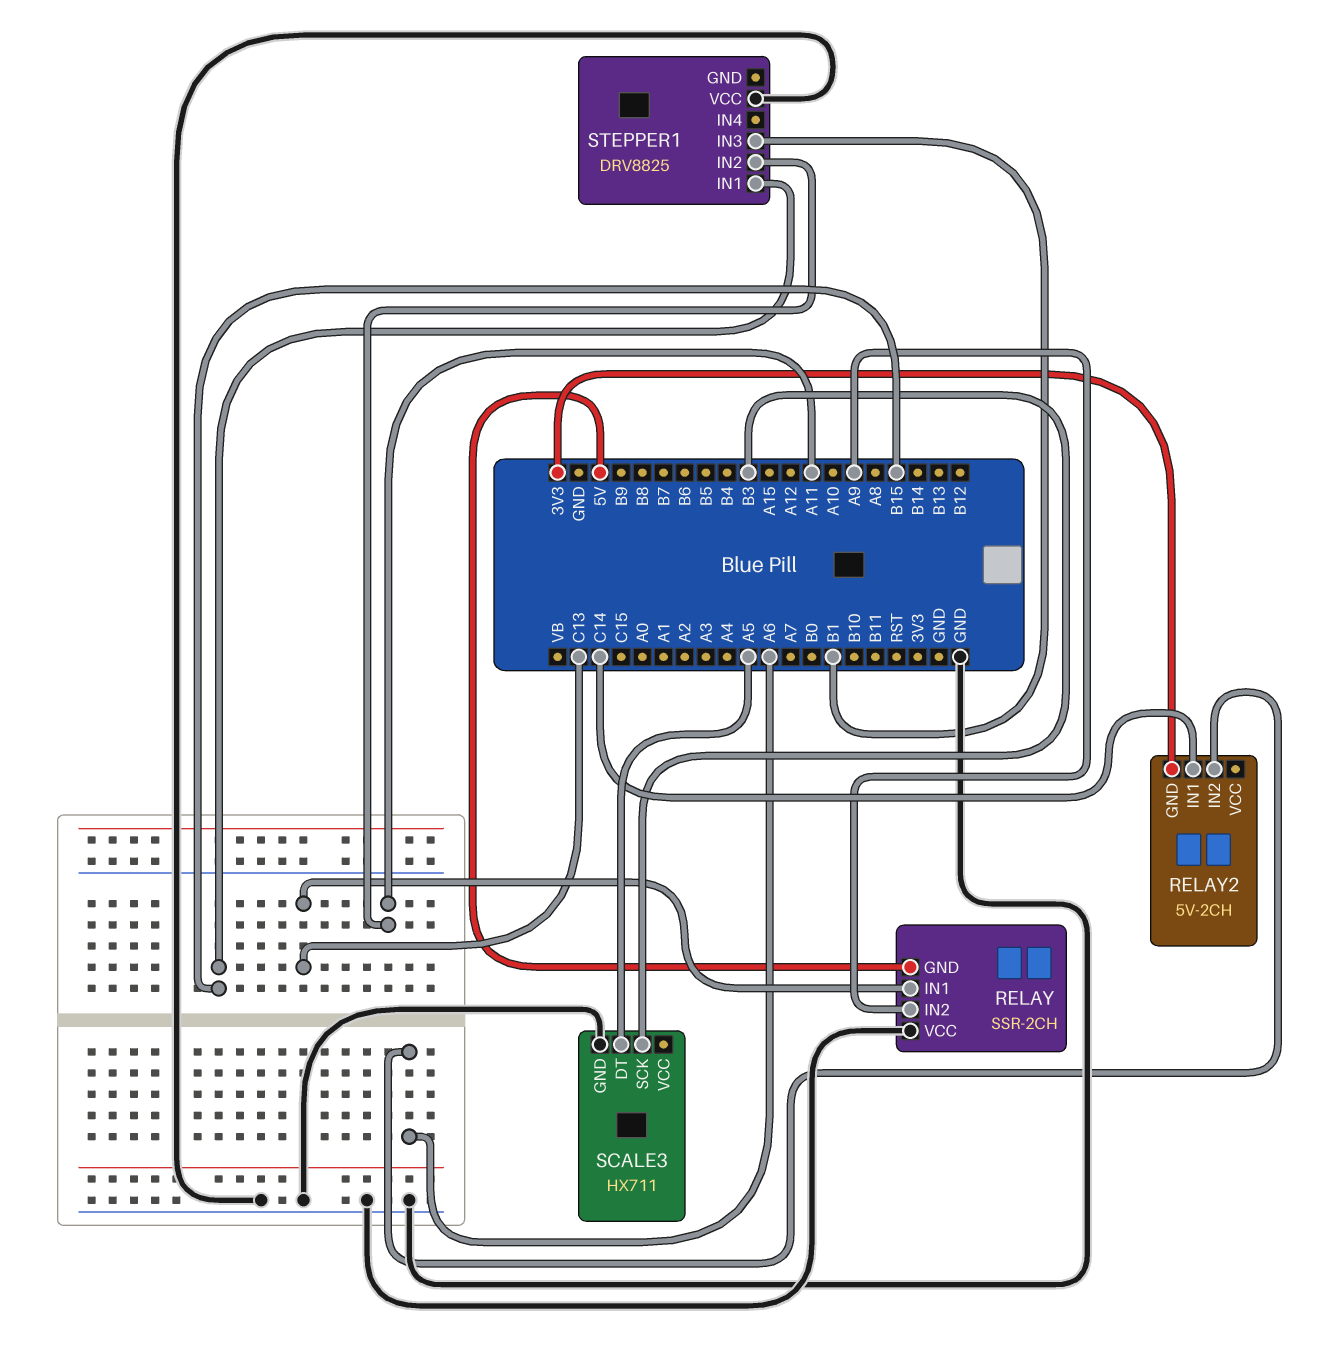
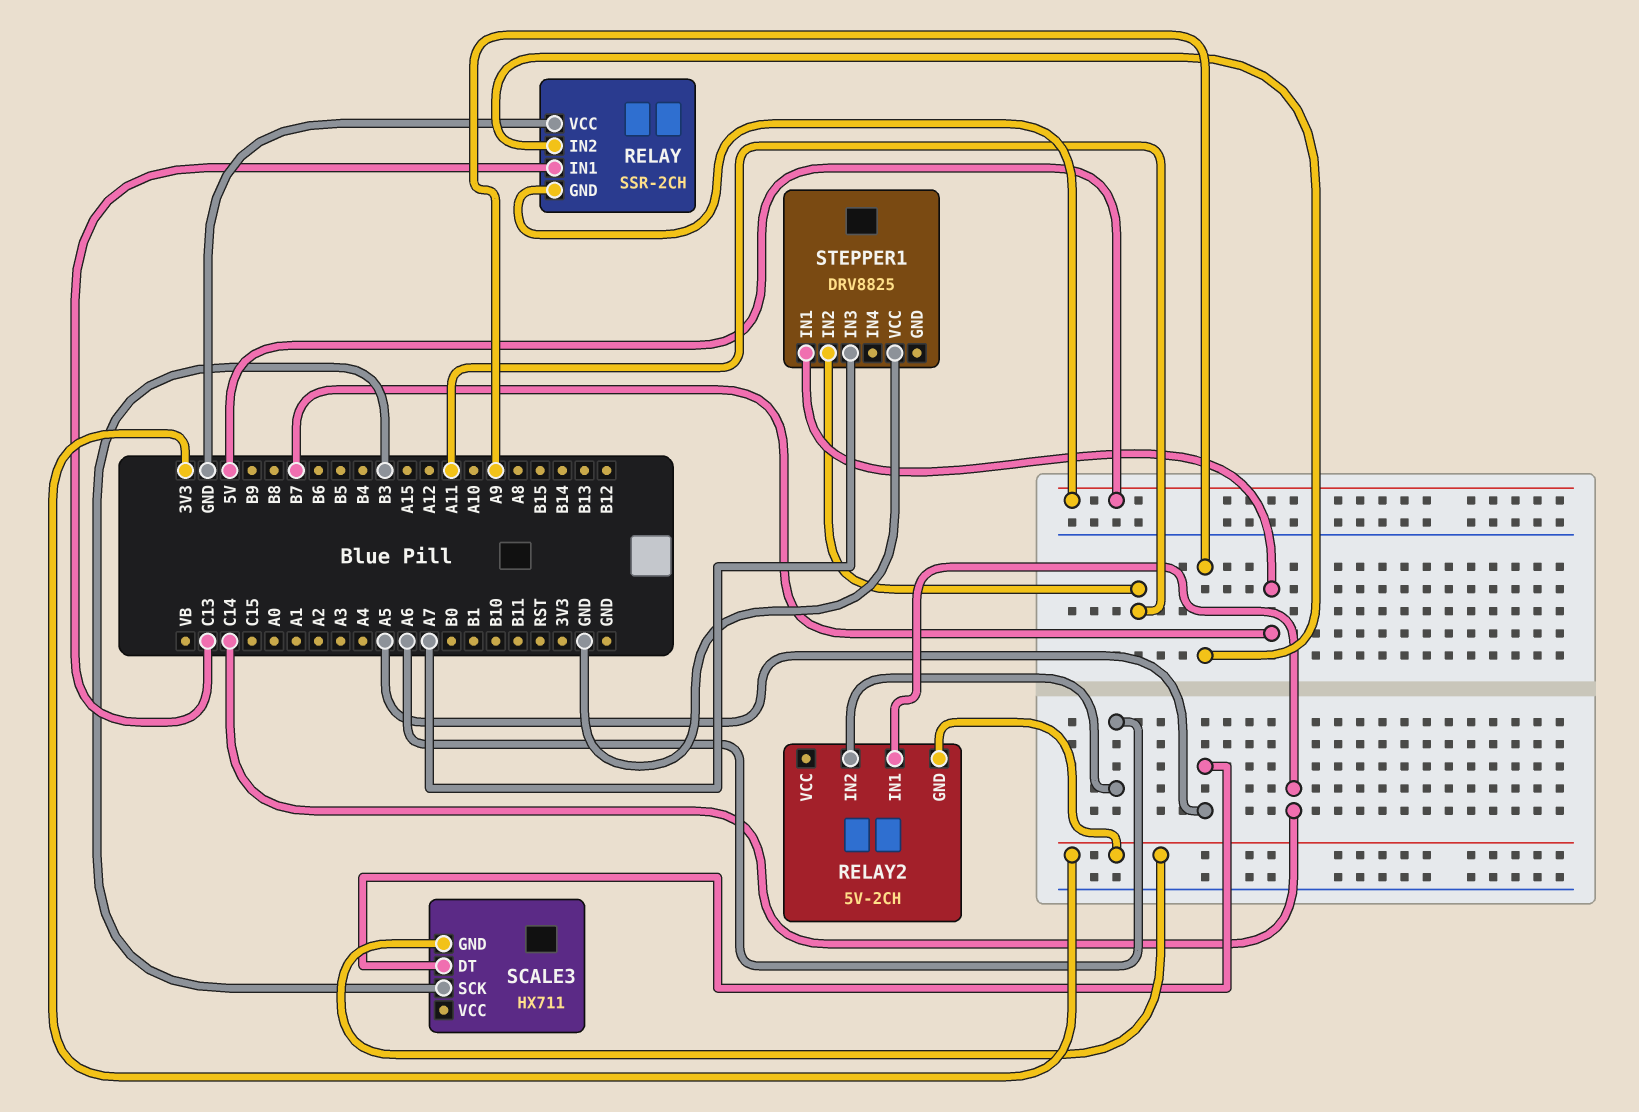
SCALE3 pin GND: GND -> 3V3
STEPPER1 pin IN1: B15 -> B7
STEPPER1 pin IN3: B1 -> A7

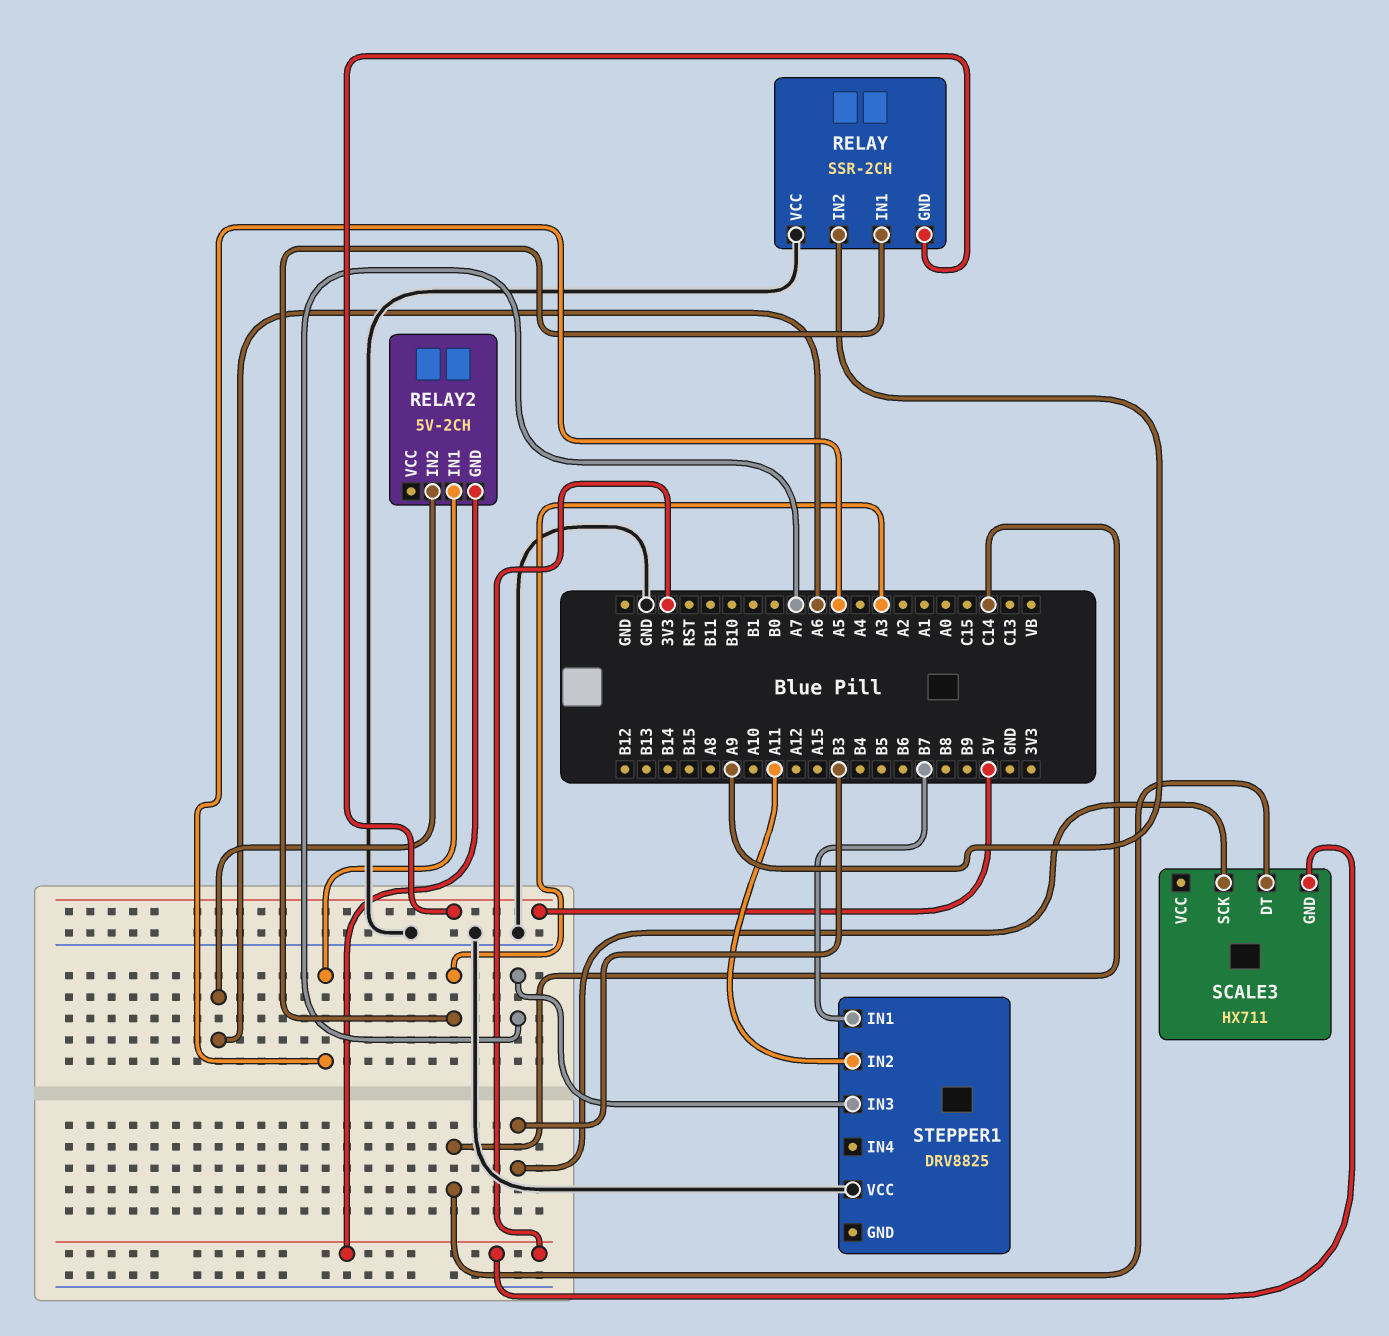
RELAY pin IN1: C13 -> A3
RELAY2 pin IN1: C14 -> A5
SCALE3 pin DT: A5 -> C14

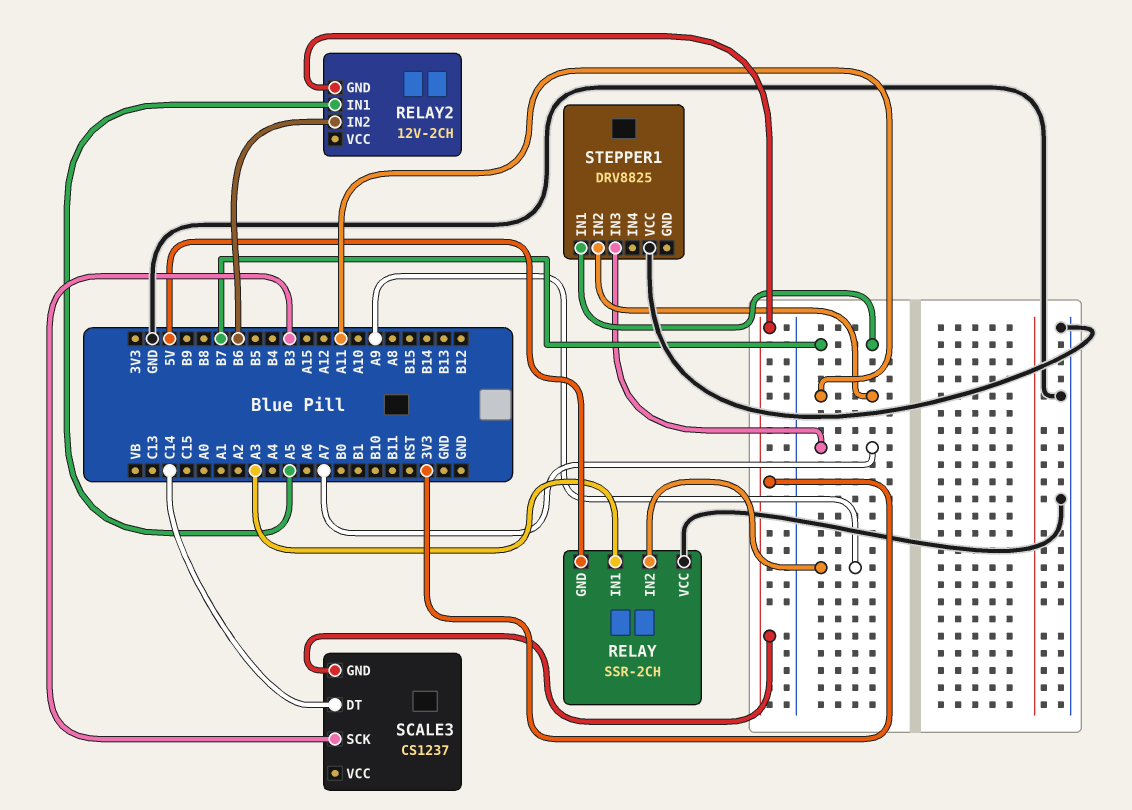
RELAY2: 5V-2CH -> 12V-2CH
RELAY2 pin IN2: A6 -> B6
SCALE3: HX711 -> CS1237

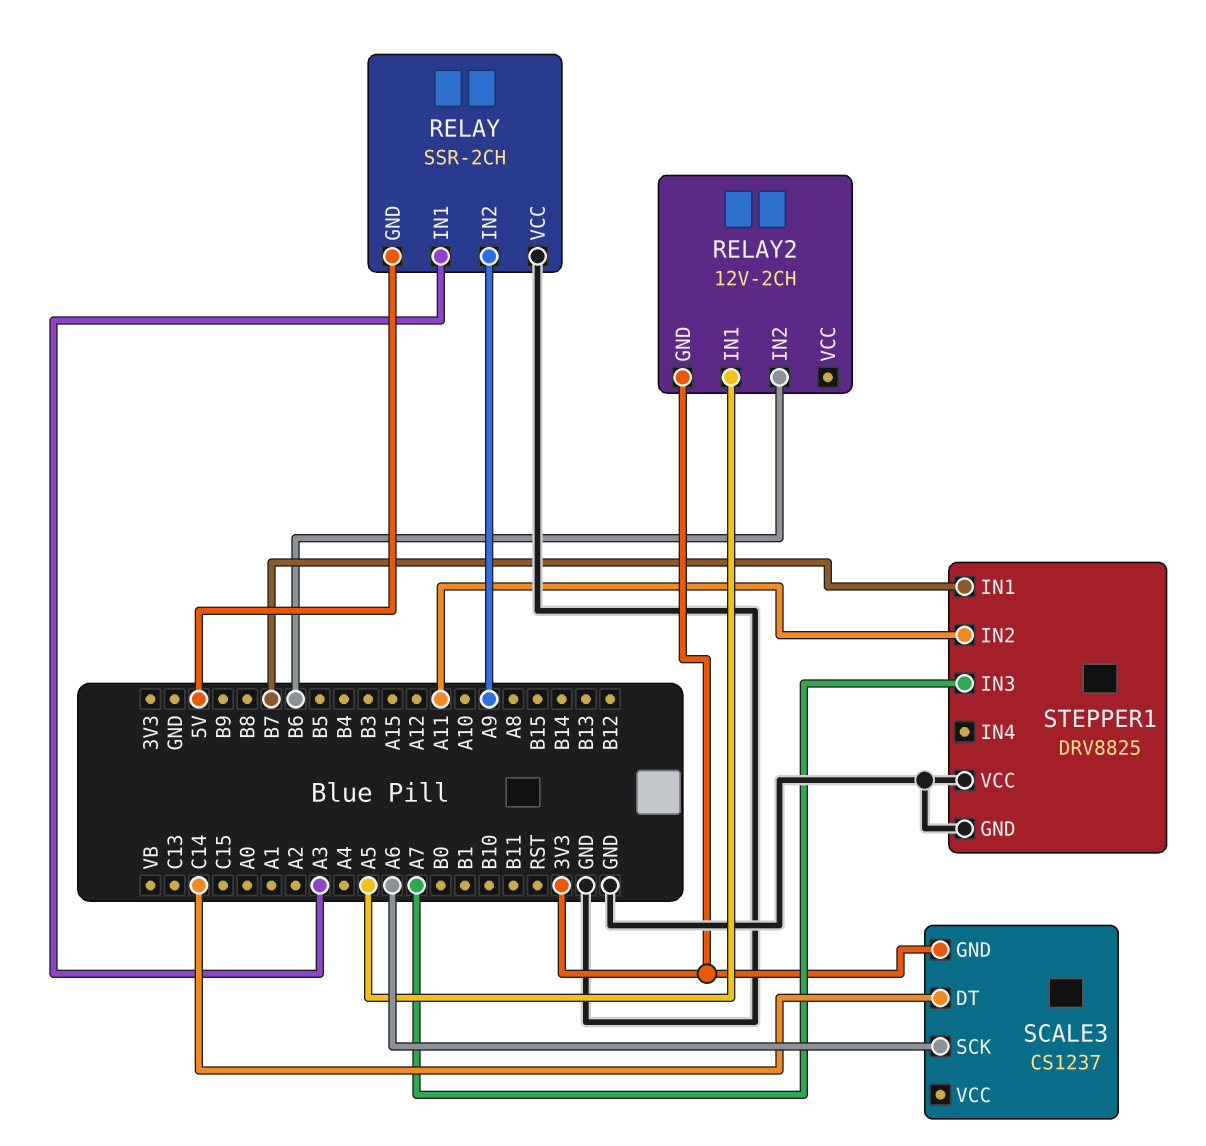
SCALE3 pin SCK: B3 -> A6
STEPPER1 pin GND: none -> GND

